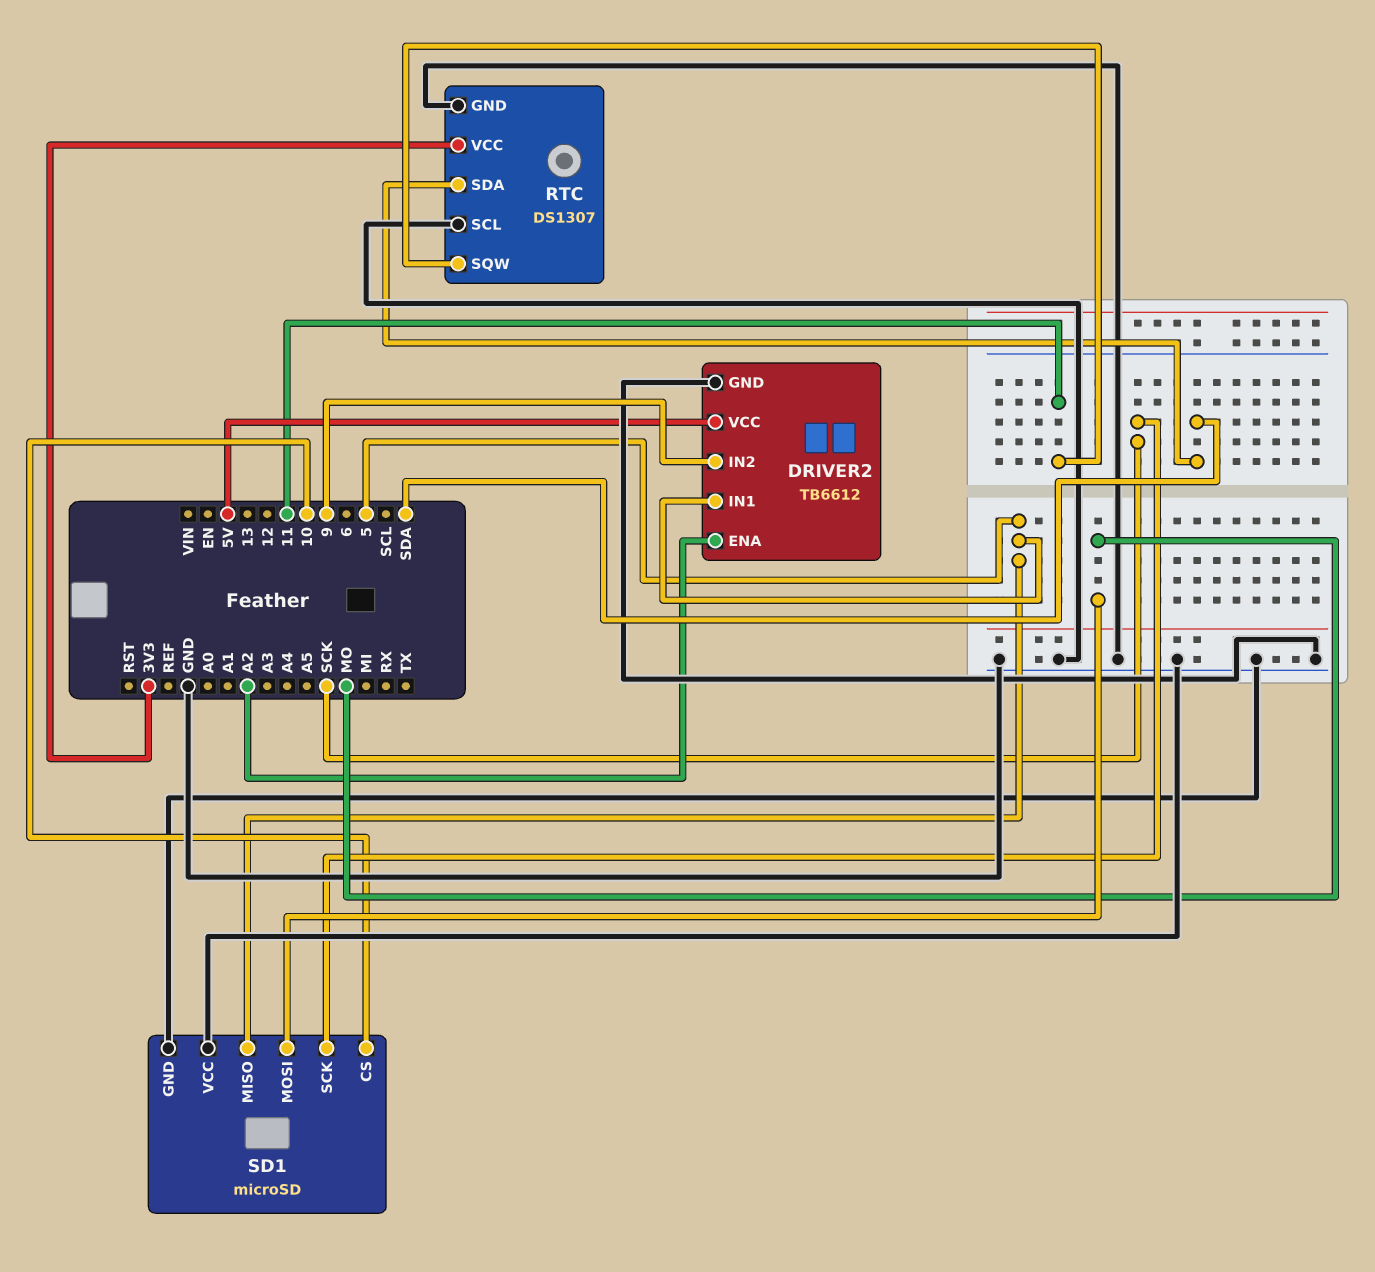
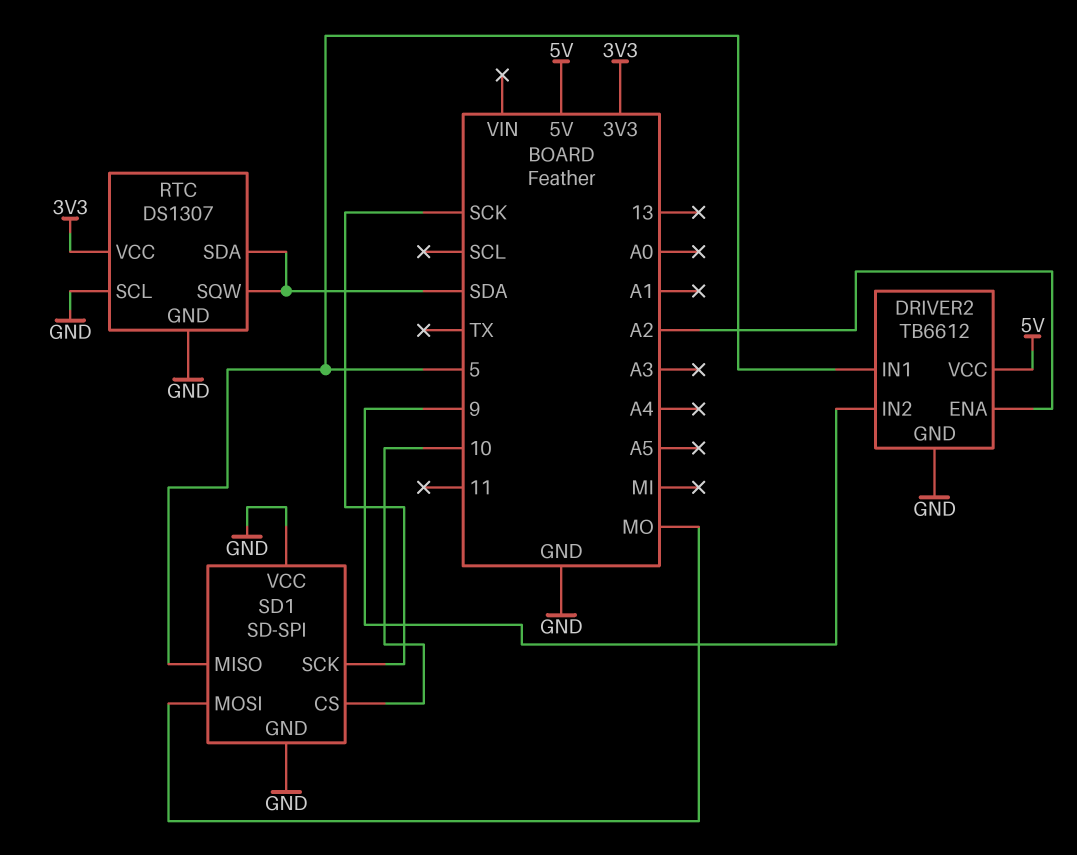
RTC pin SQW: 11 -> SDA
SD1: microSD -> SD-SPI

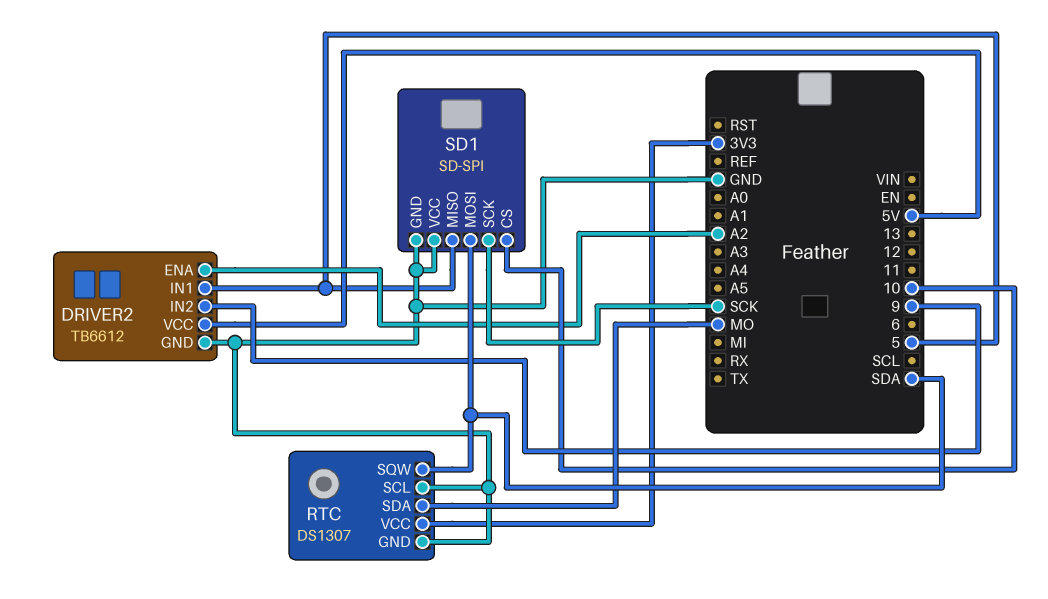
RTC pin SDA: SDA -> MO
SD1 pin MOSI: MO -> SDA

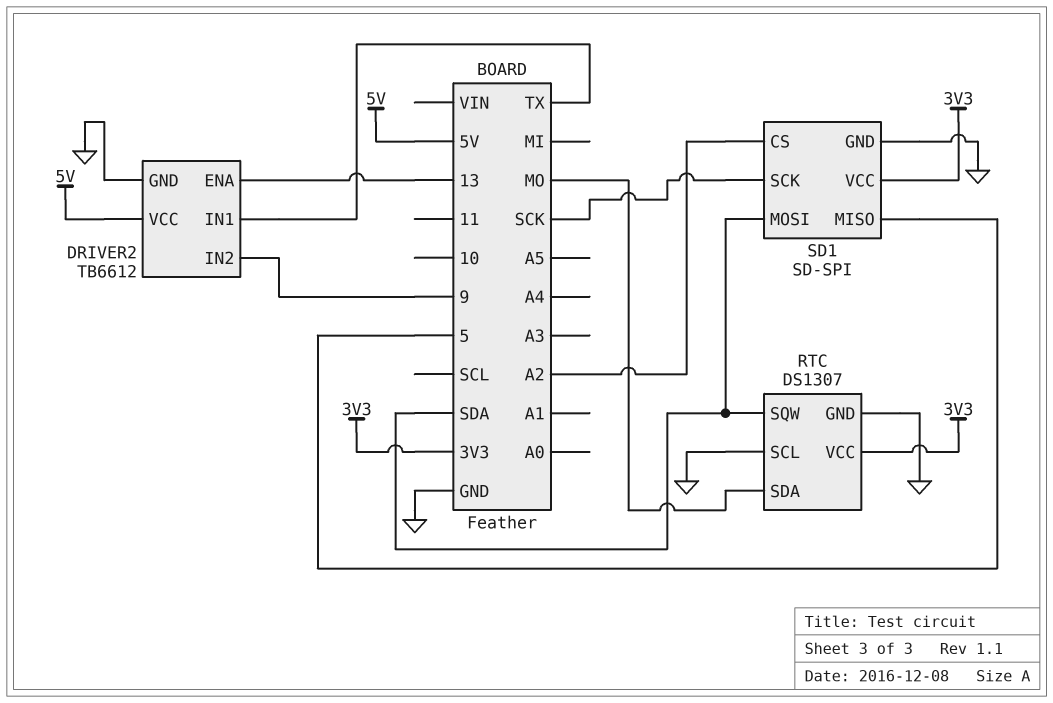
DRIVER2 pin ENA: A2 -> 13
DRIVER2 pin IN1: 5 -> TX
SD1 pin CS: 10 -> A2
SD1 pin VCC: GND -> 3V3

